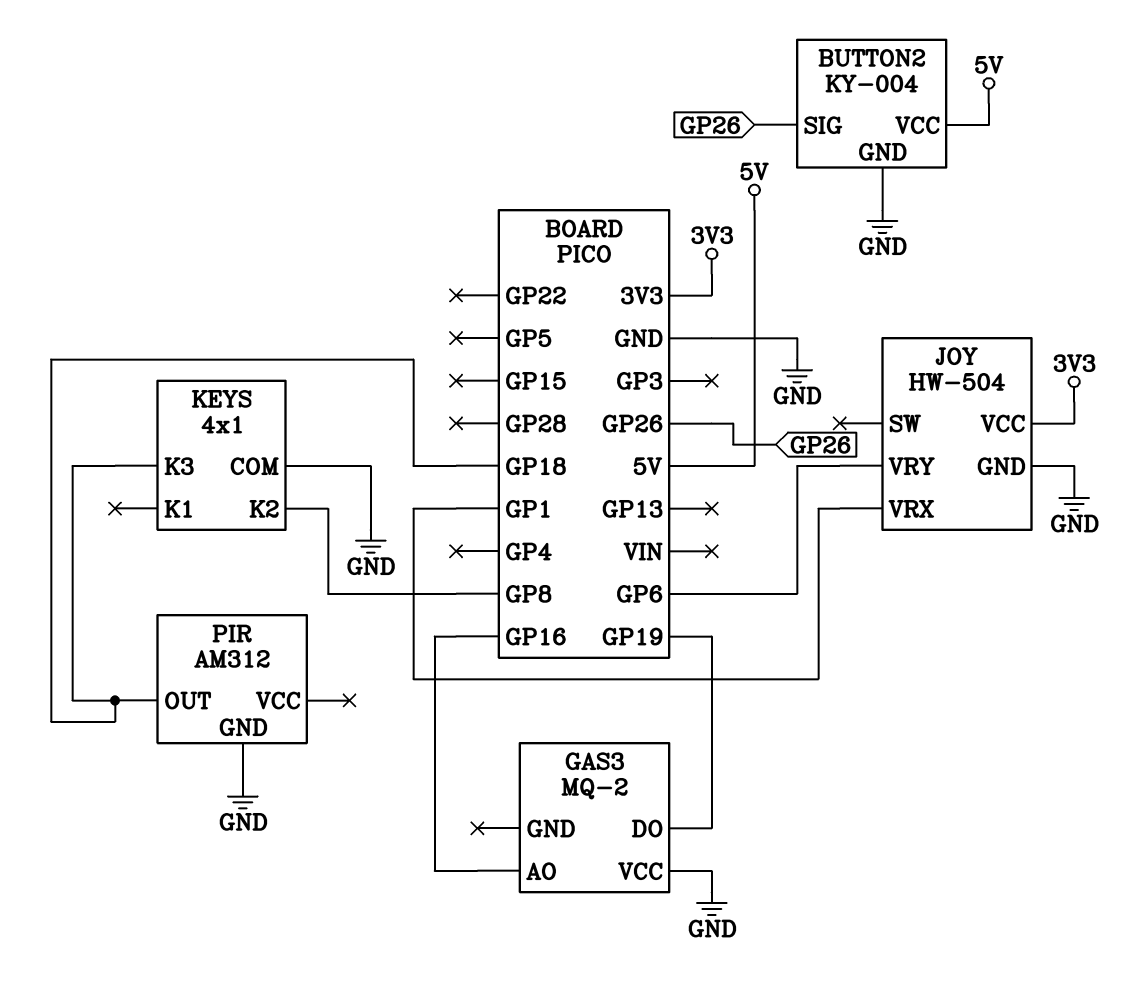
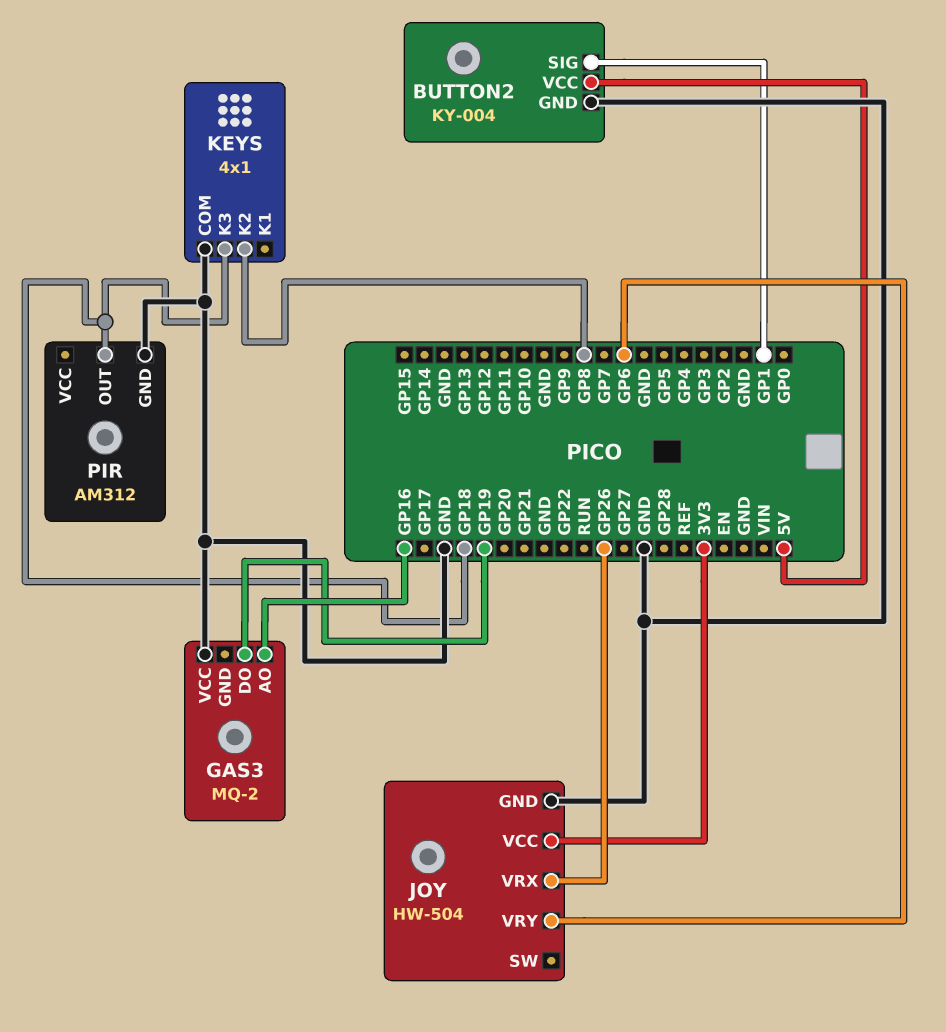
BUTTON2 pin SIG: GP26 -> GP1
JOY pin VRX: GP1 -> GP26

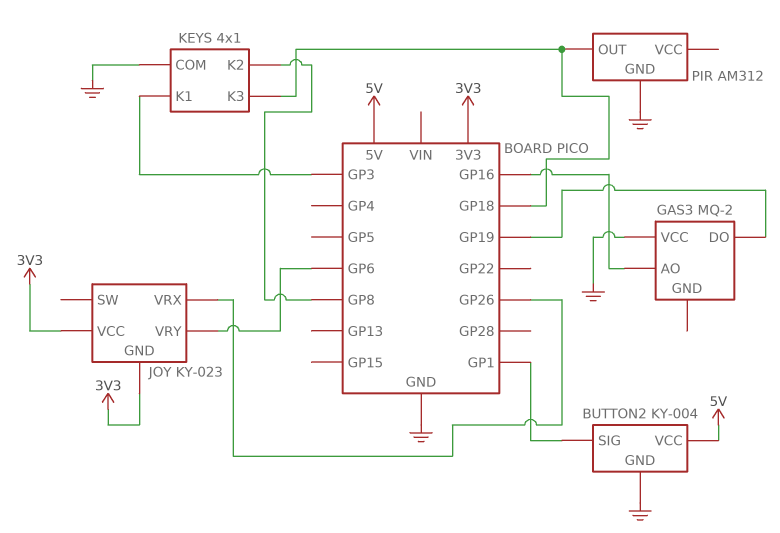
JOY: HW-504 -> KY-023
JOY pin GND: GND -> 3V3
KEYS pin K1: none -> GP3

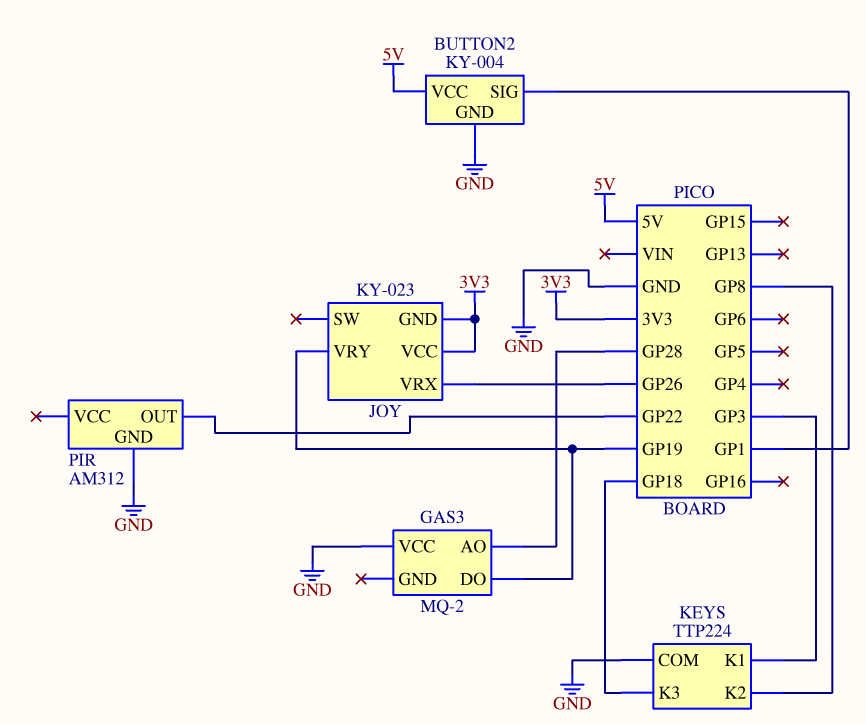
GAS3 pin AO: GP16 -> GP28
JOY pin VRY: GP6 -> GP19
KEYS: 4x1 -> TTP224
PIR pin OUT: GP18 -> GP22

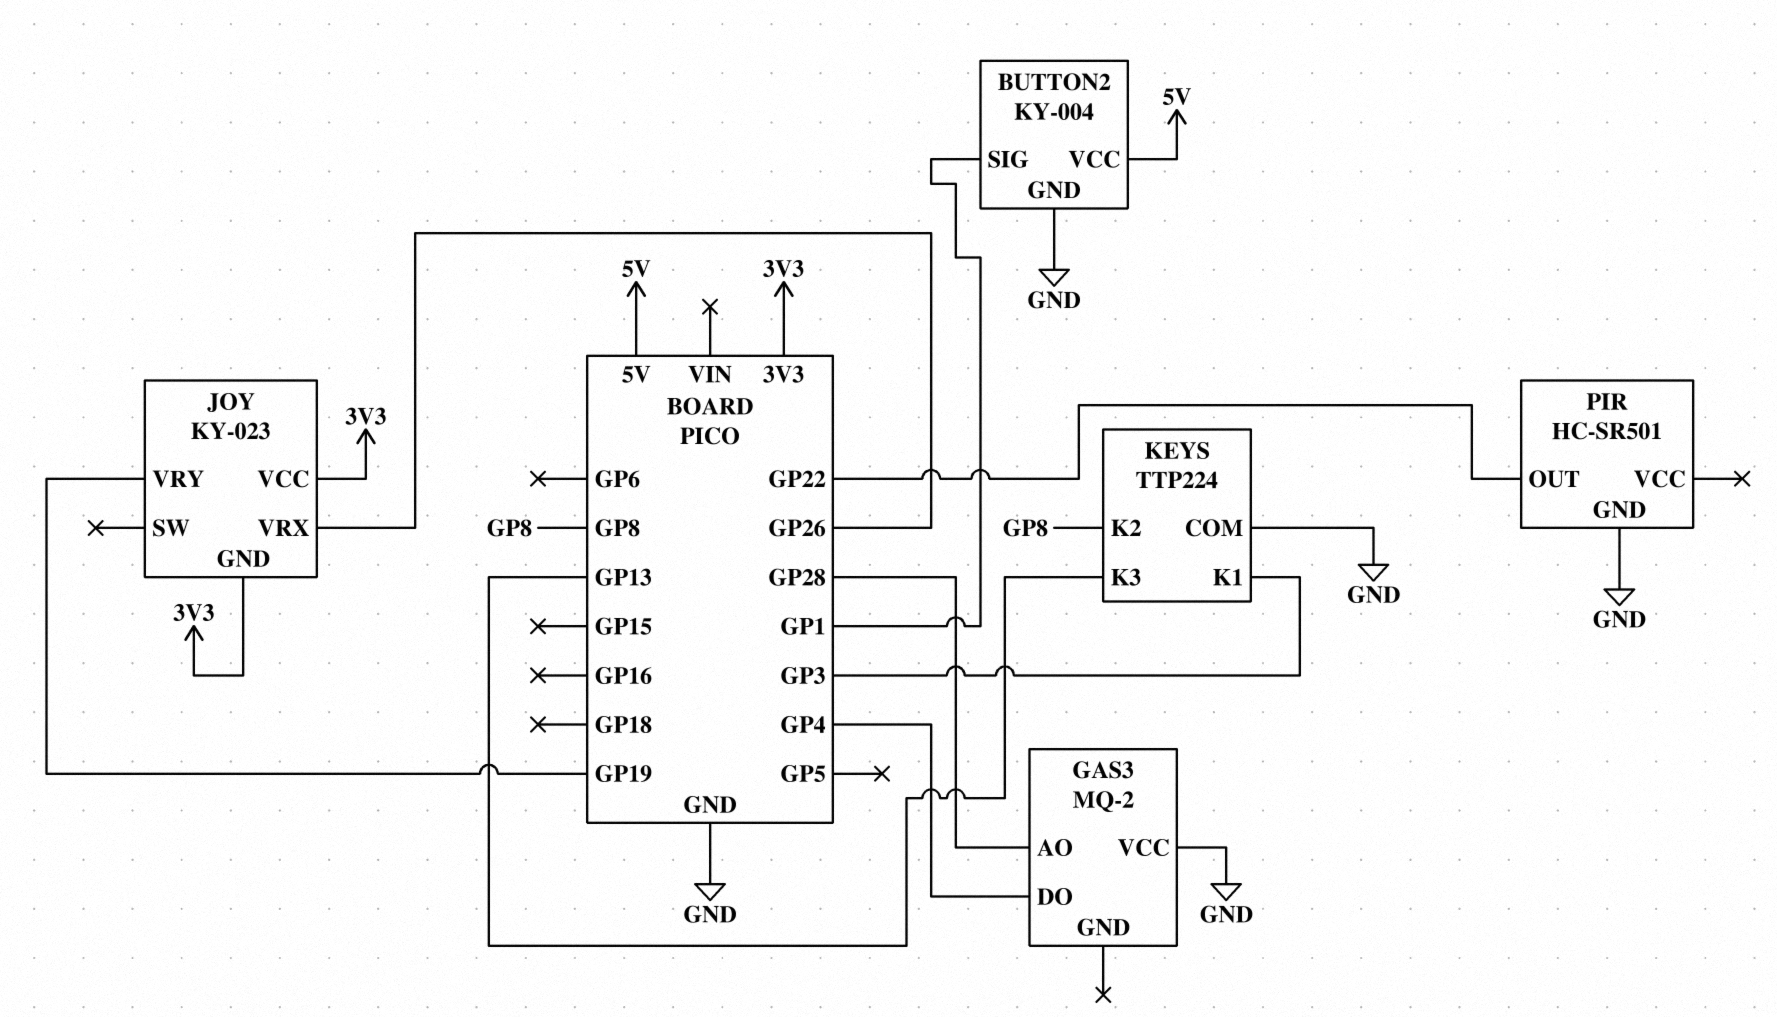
GAS3 pin DO: GP19 -> GP4
KEYS pin K3: GP18 -> GP13
PIR: AM312 -> HC-SR501

